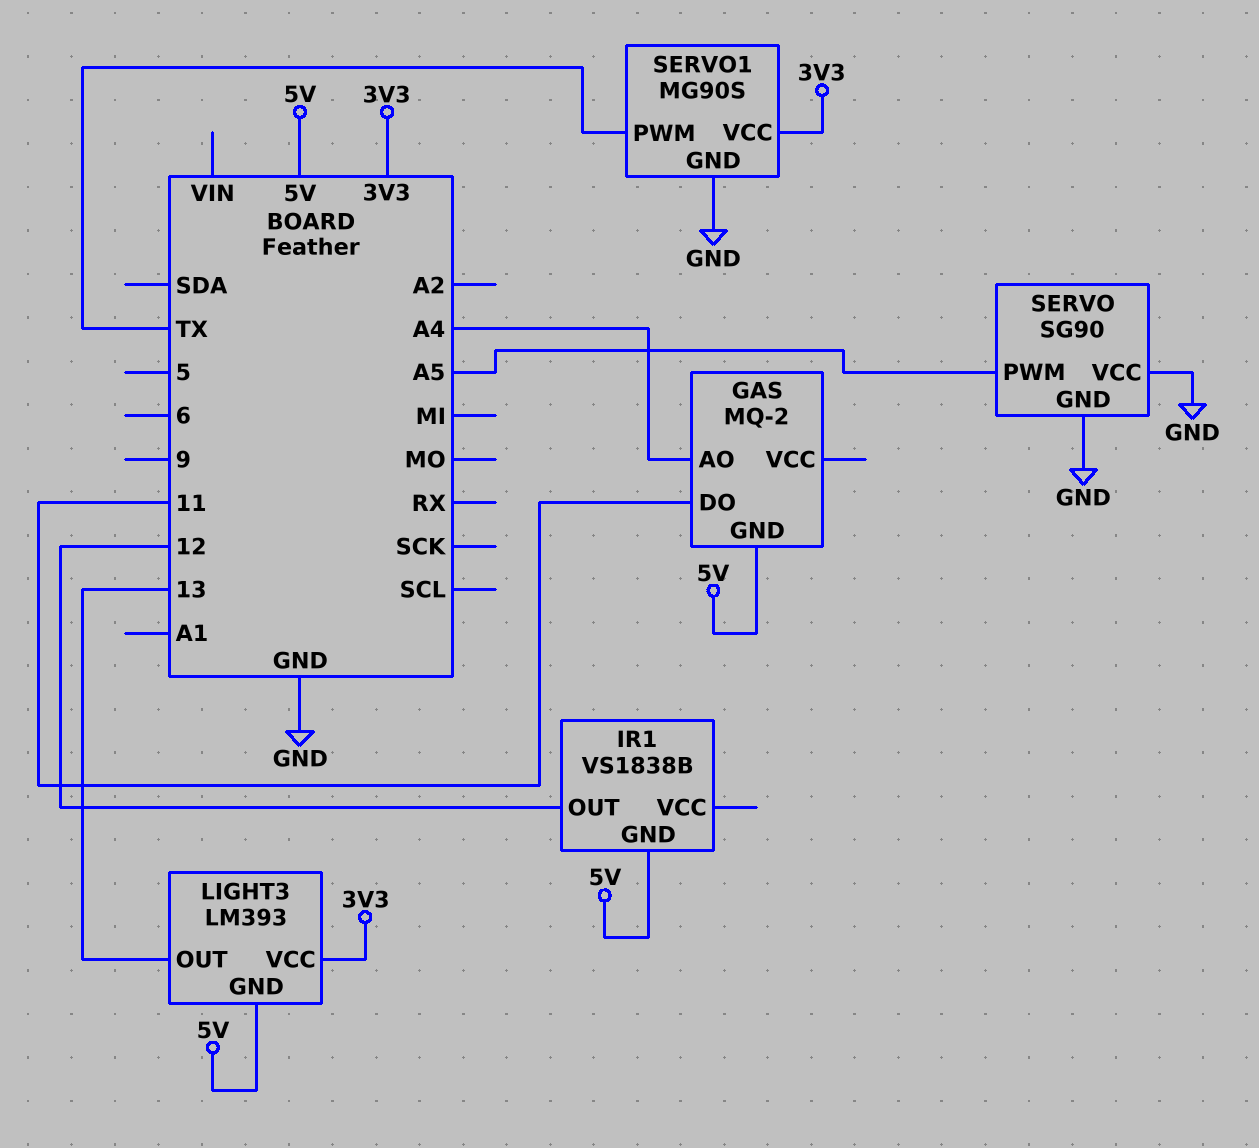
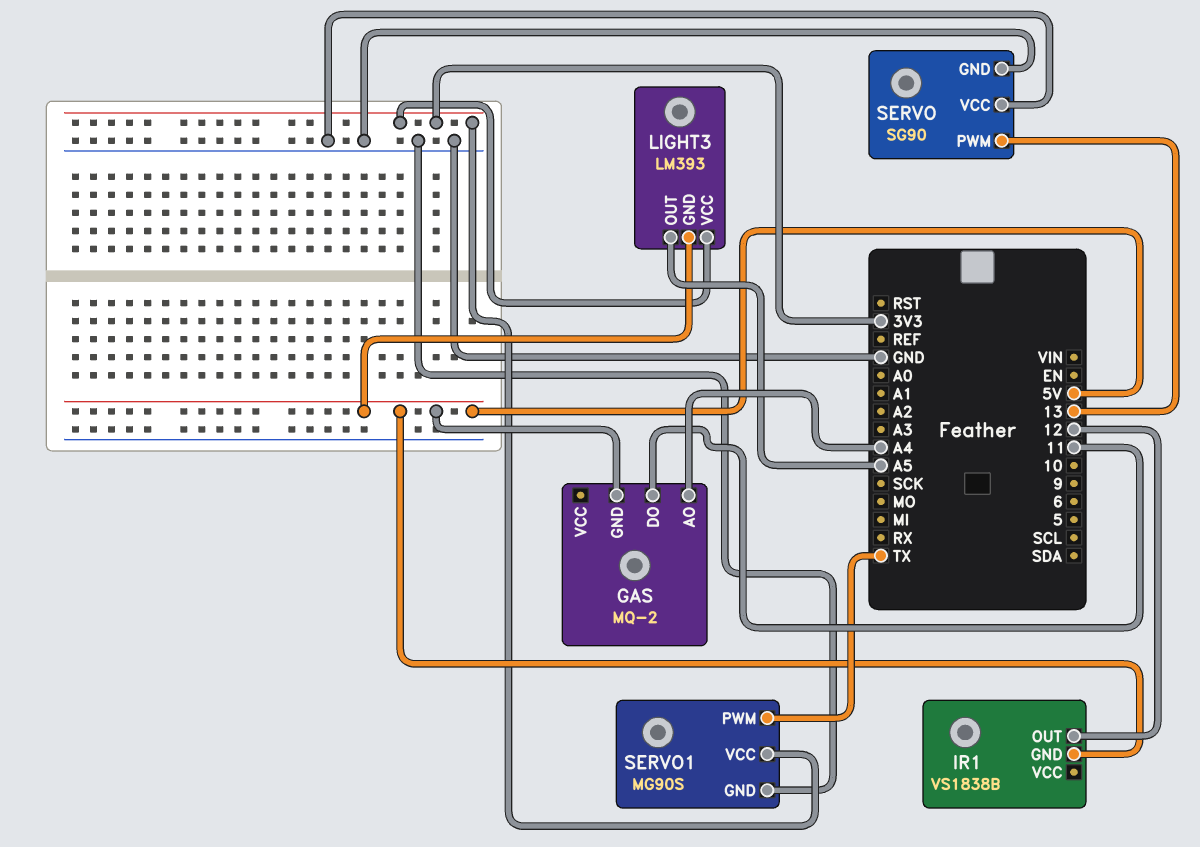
LIGHT3 pin OUT: 13 -> A5
SERVO pin PWM: A5 -> 13

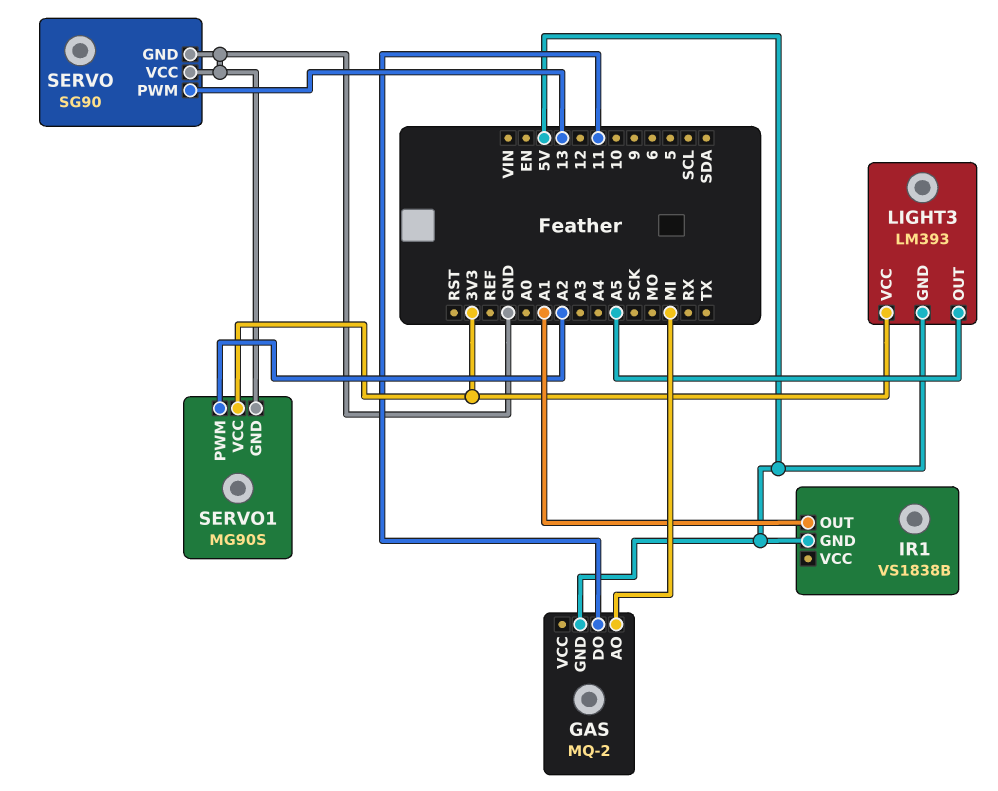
GAS pin AO: A4 -> MI
IR1 pin OUT: 12 -> A1
SERVO1 pin PWM: TX -> A2

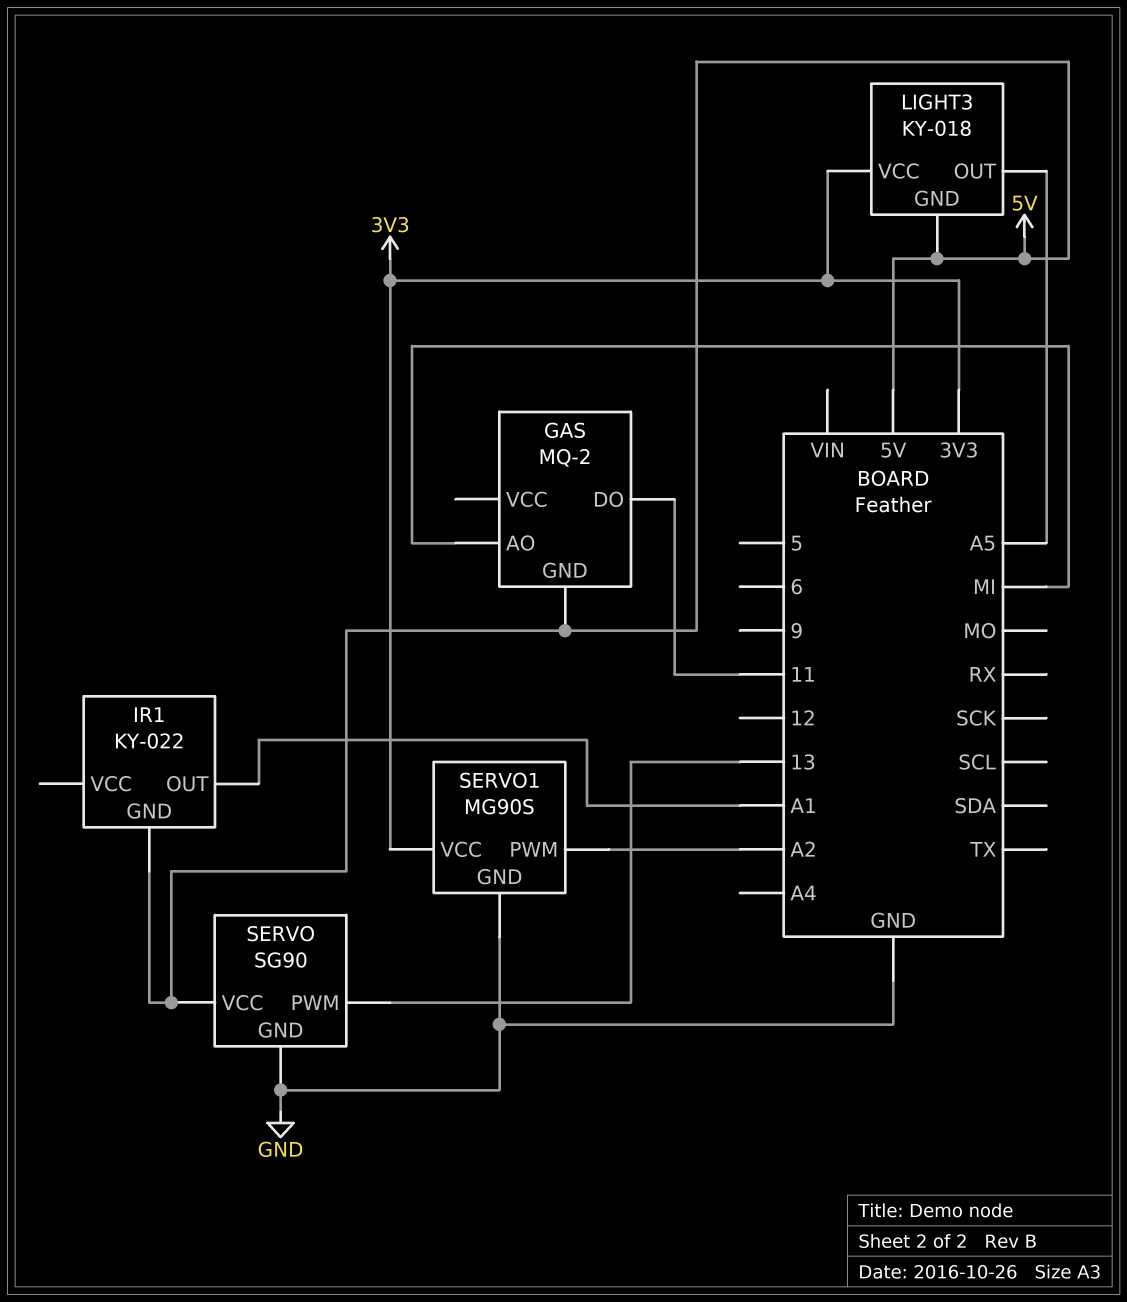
IR1: VS1838B -> KY-022
LIGHT3: LM393 -> KY-018
SERVO pin VCC: GND -> 5V

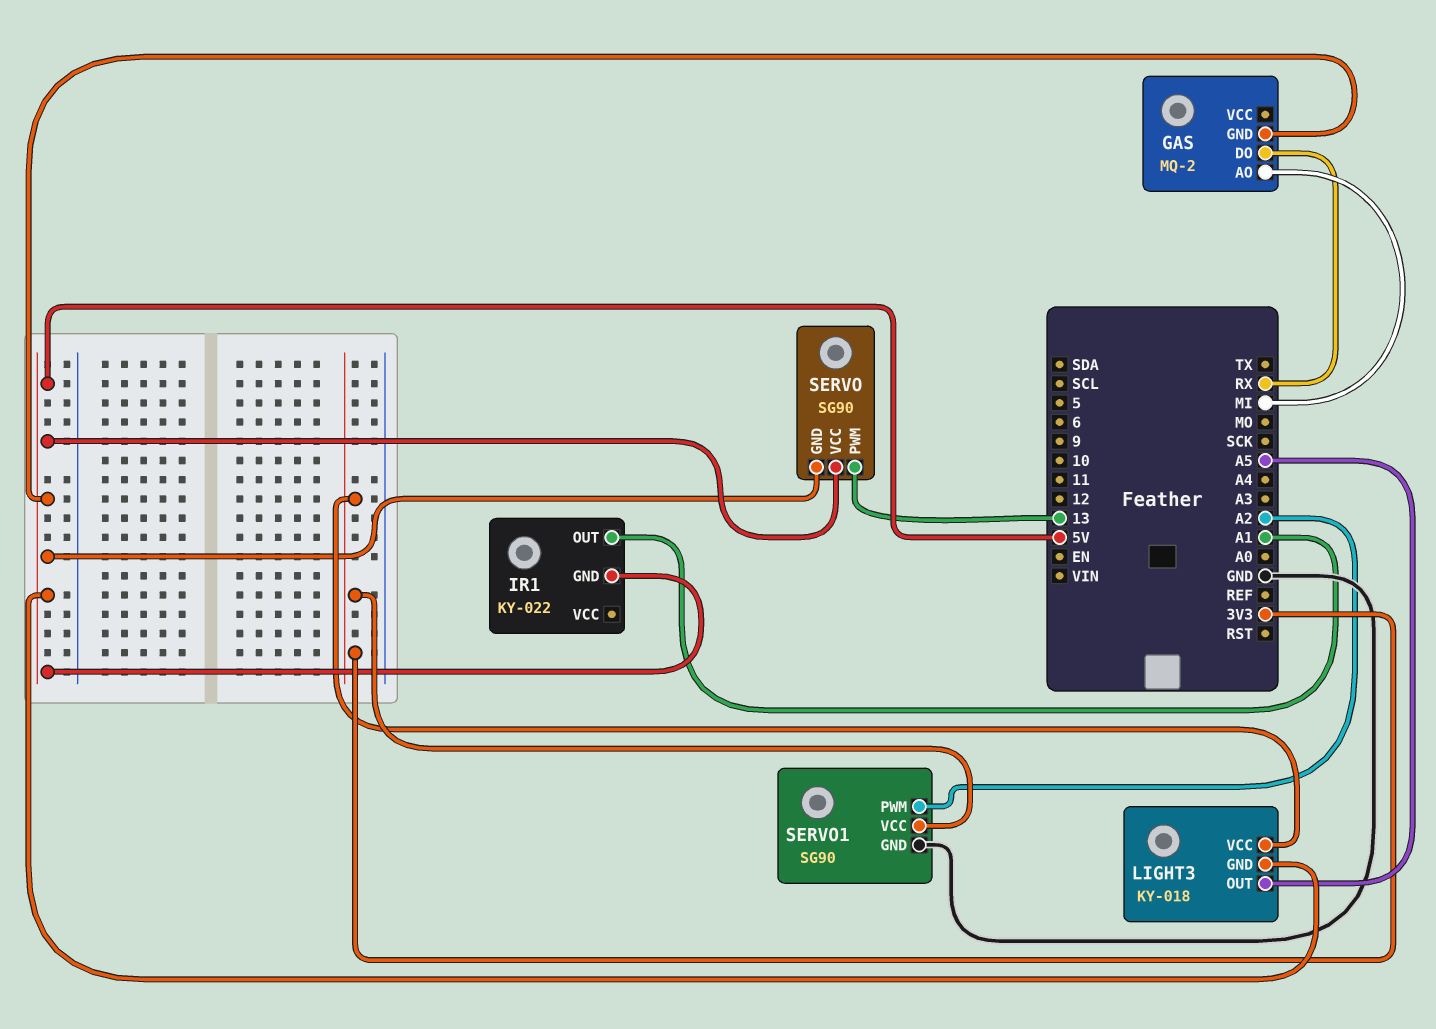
GAS pin DO: 11 -> RX
SERVO pin GND: GND -> 5V
SERVO1: MG90S -> SG90

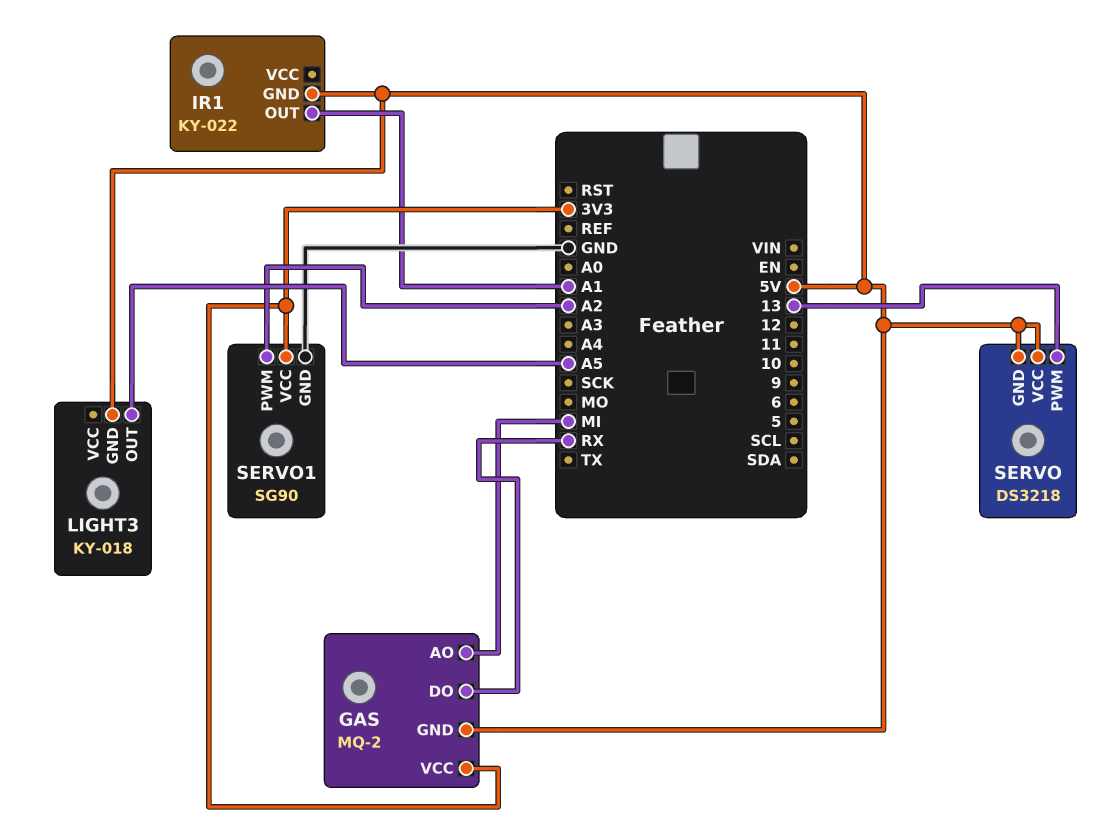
GAS pin VCC: none -> 3V3
LIGHT3 pin VCC: 3V3 -> none
SERVO: SG90 -> DS3218

